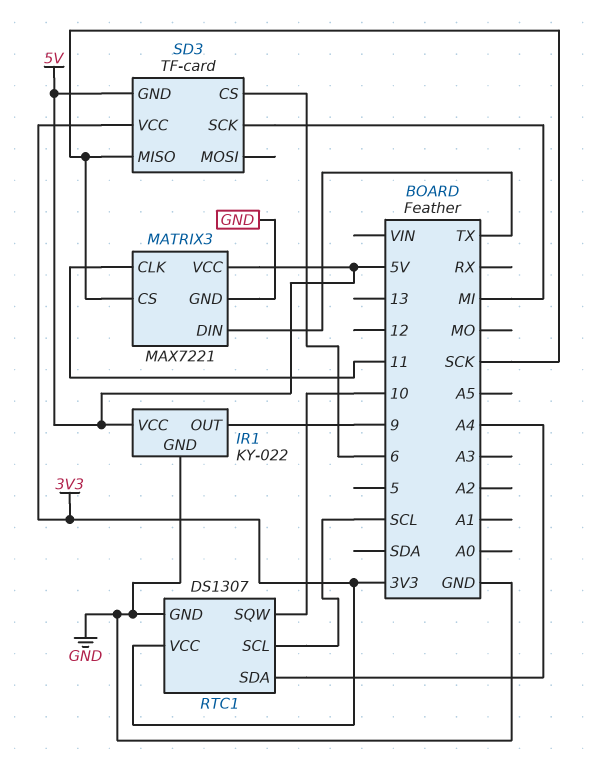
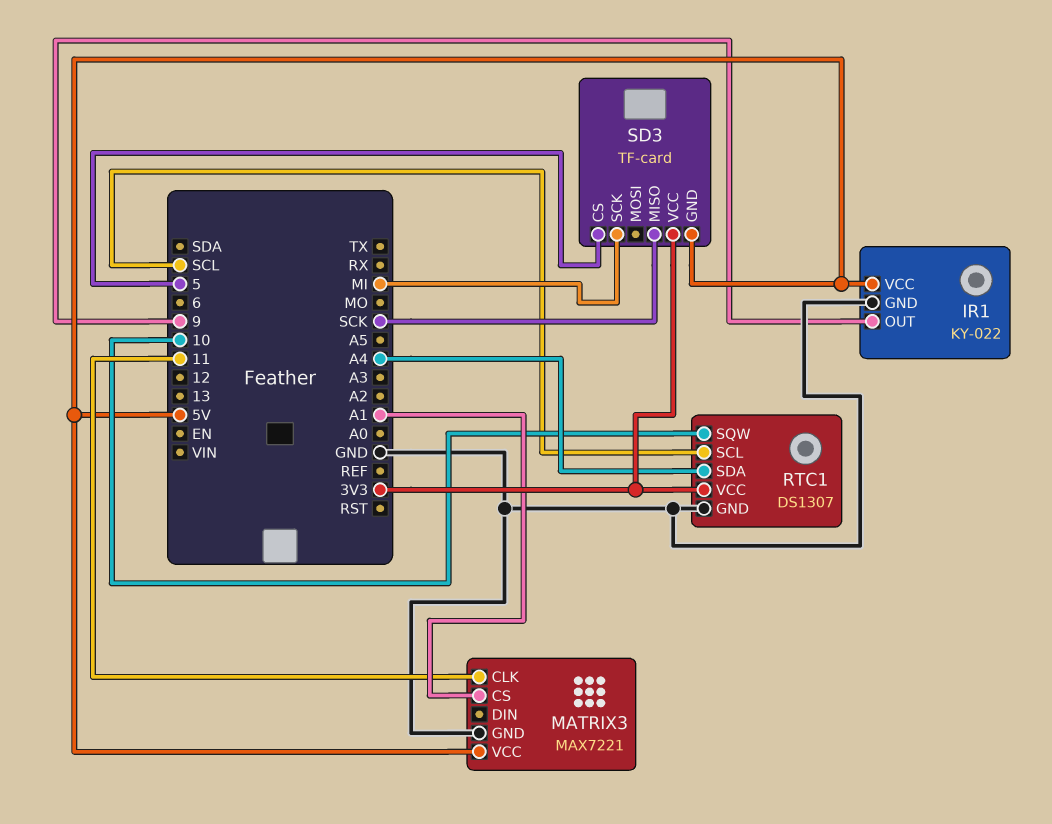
MATRIX3 pin CS: SCK -> A1
MATRIX3 pin DIN: TX -> none
SD3 pin CS: 6 -> 5

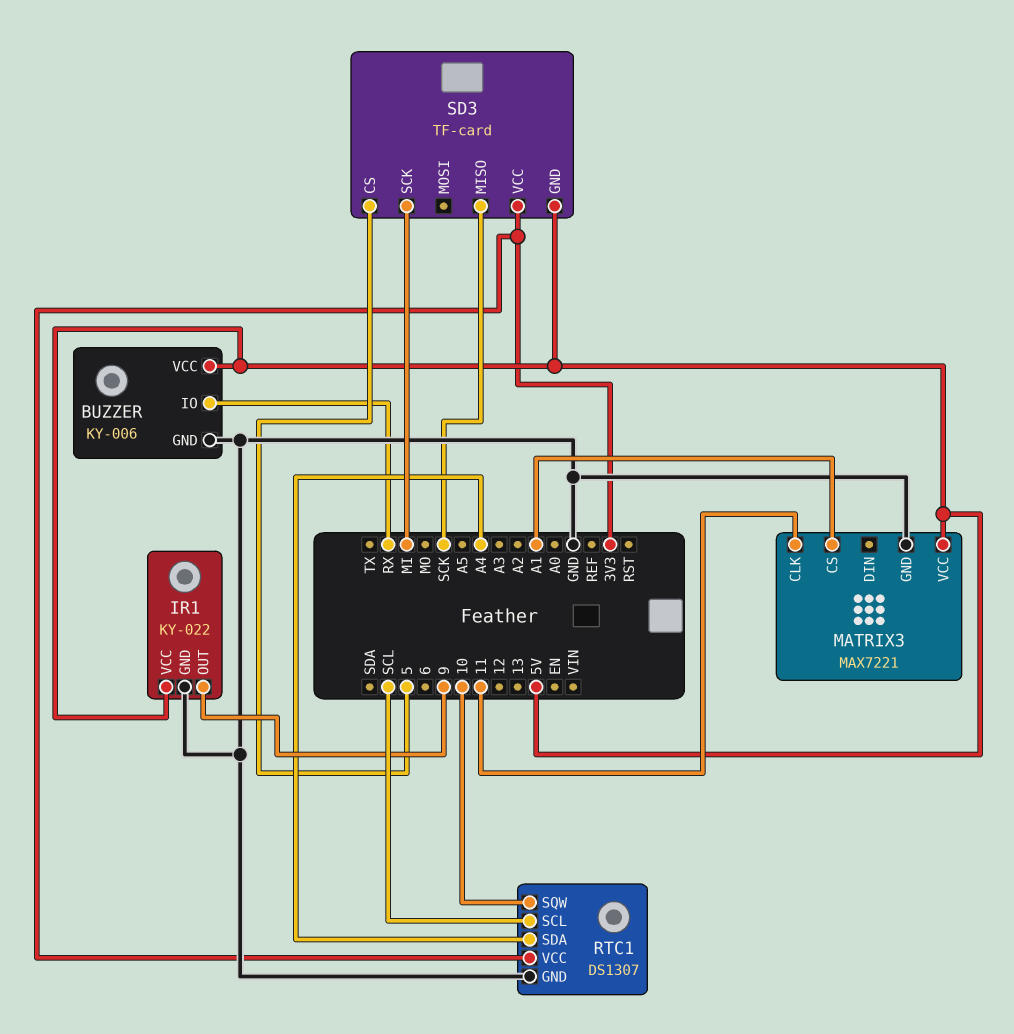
BUZZER: none -> KY-006
BUZZER pin GND: none -> GND
BUZZER pin IO: none -> RX
BUZZER pin VCC: none -> 5V

